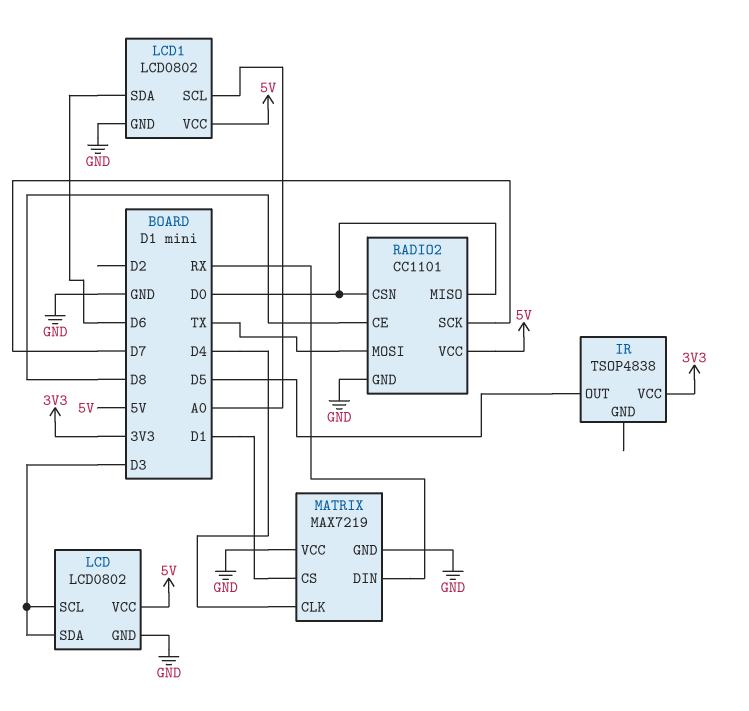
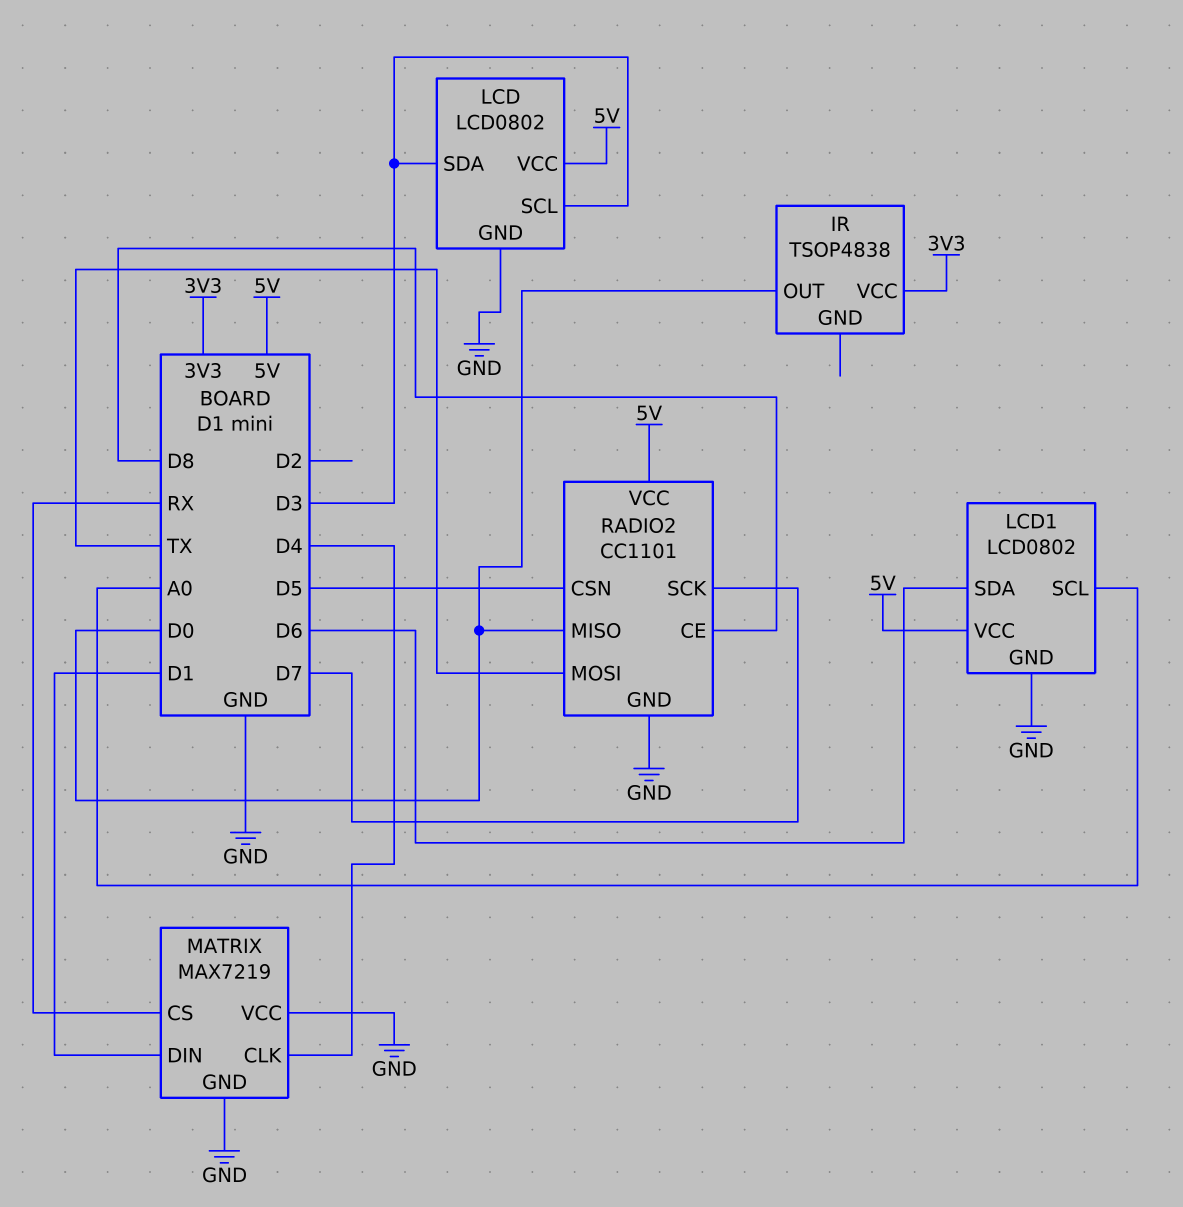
IR pin OUT: D5 -> D0
MATRIX pin CS: D1 -> RX
MATRIX pin DIN: RX -> D1
RADIO2 pin CSN: D0 -> D5

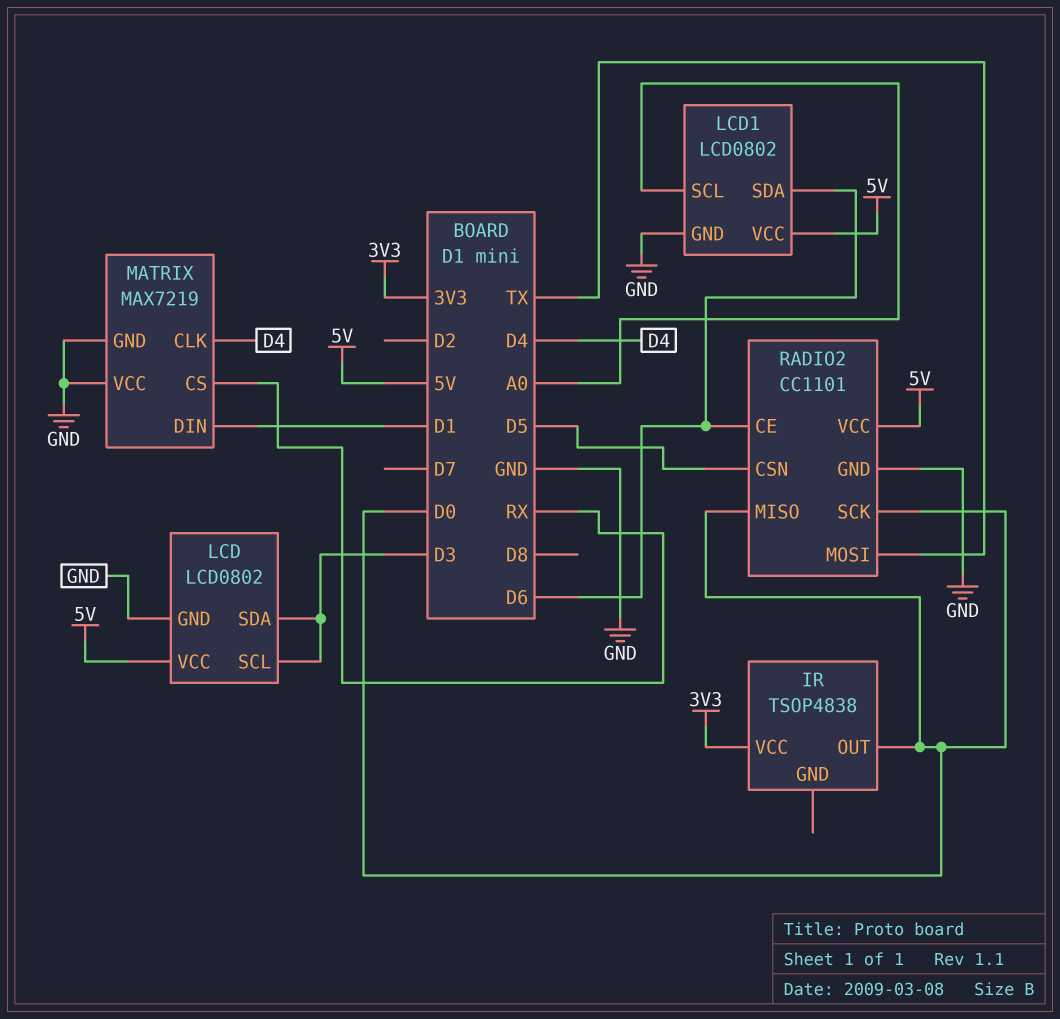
RADIO2 pin CE: D8 -> D6
RADIO2 pin SCK: D7 -> D0

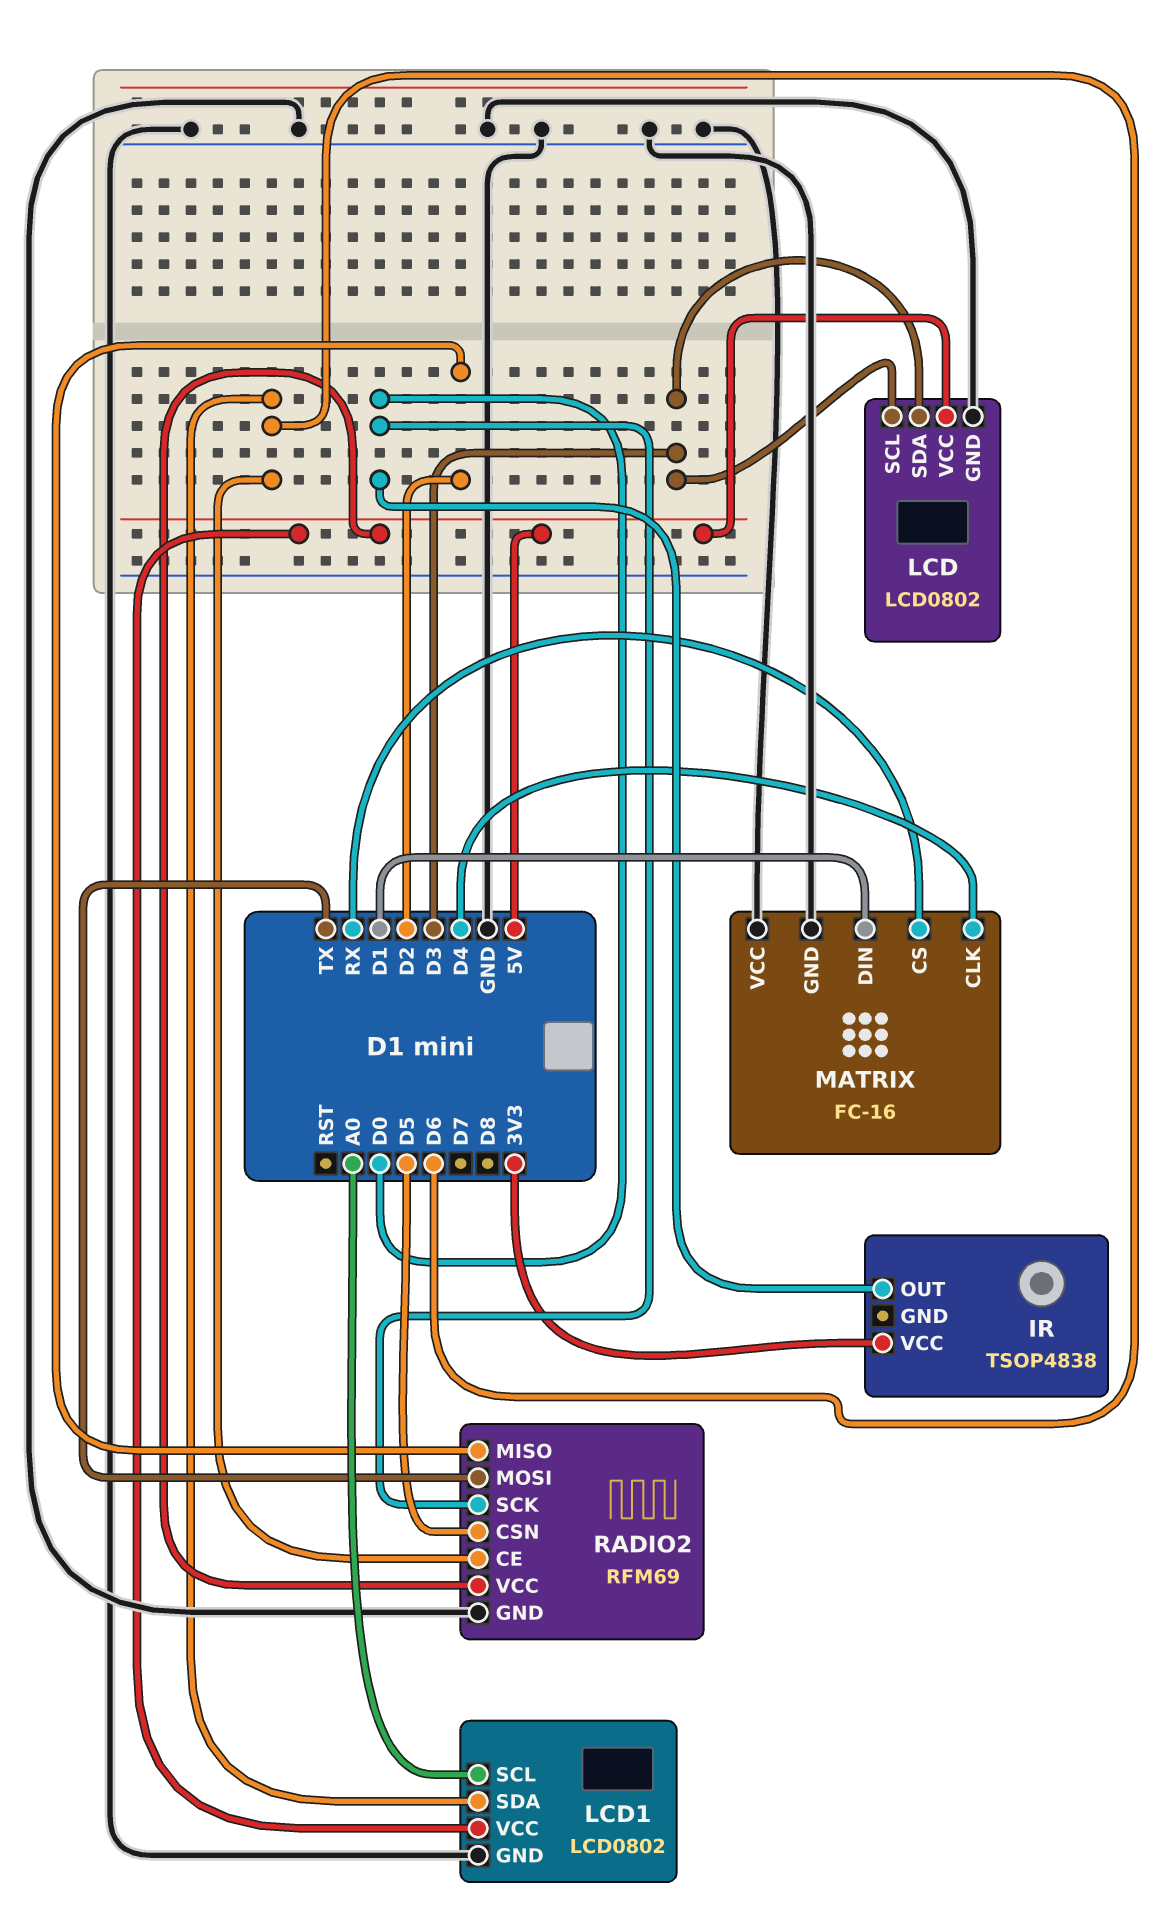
MATRIX: MAX7219 -> FC-16
RADIO2: CC1101 -> RFM69
RADIO2 pin MISO: D0 -> D2

